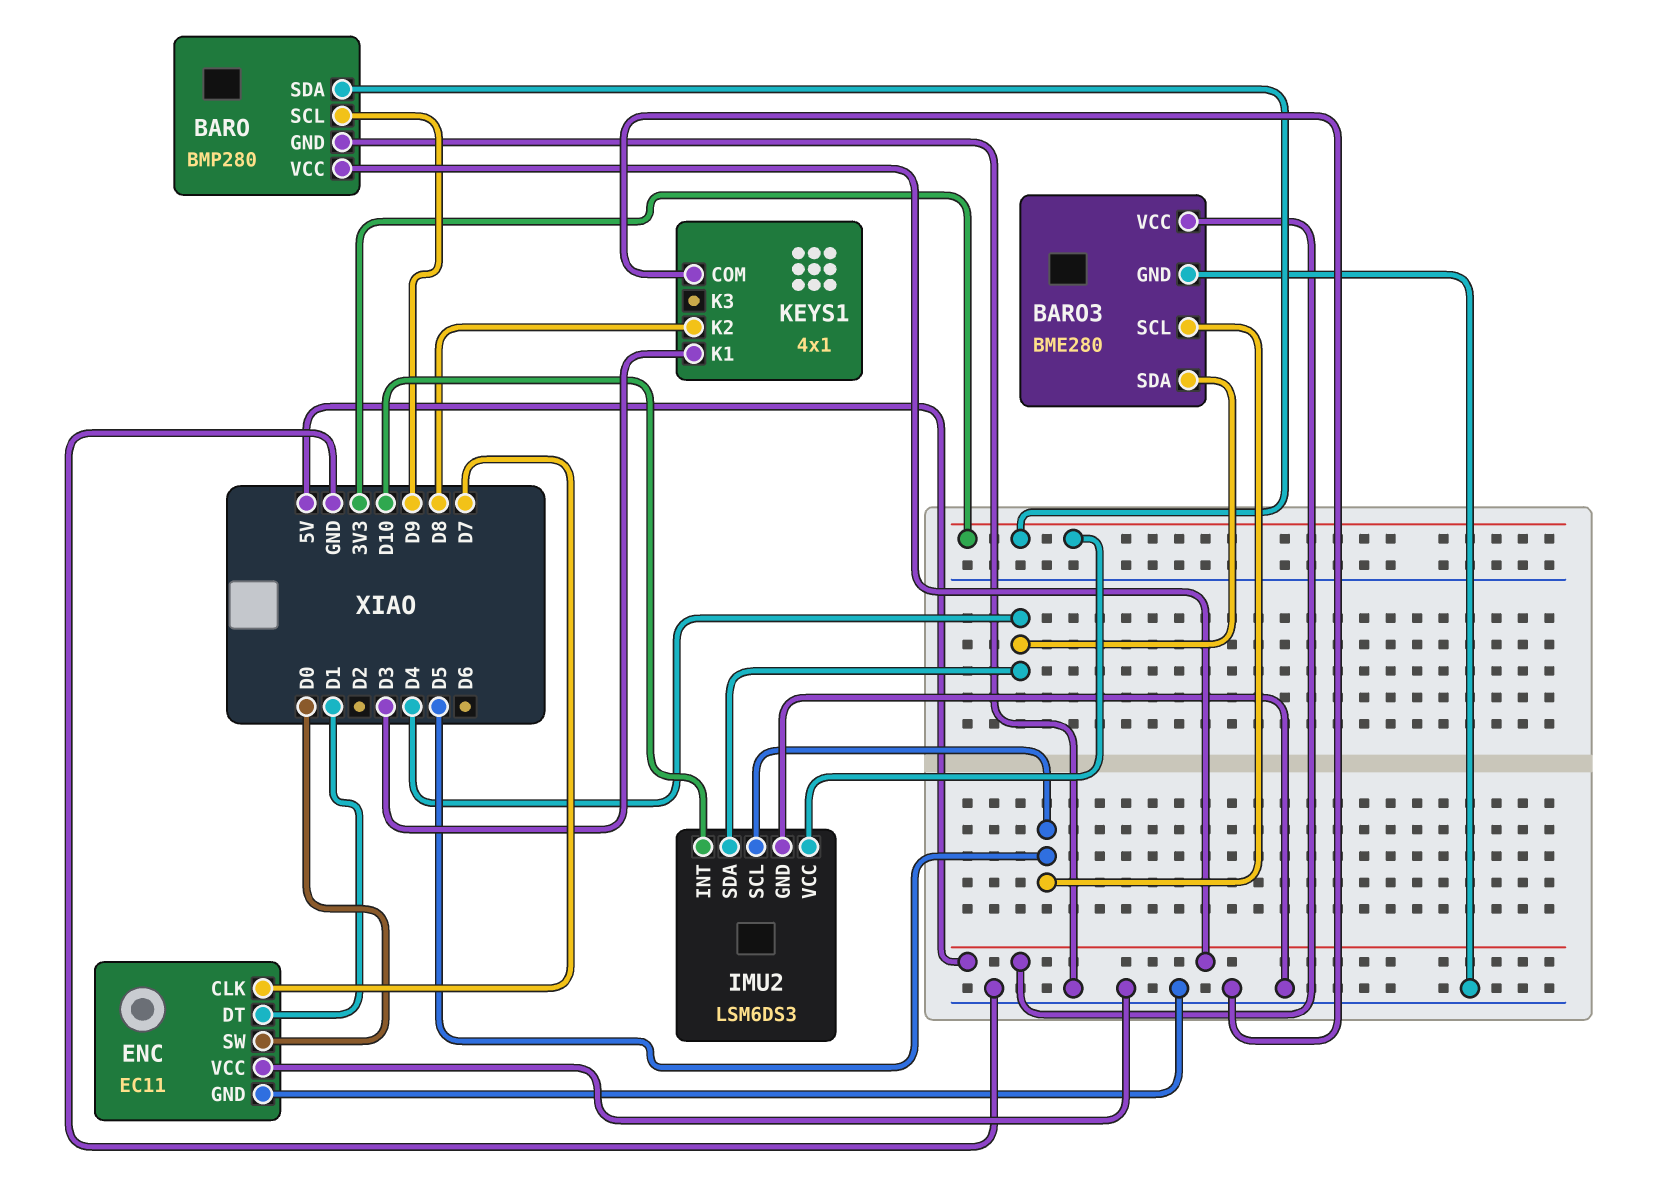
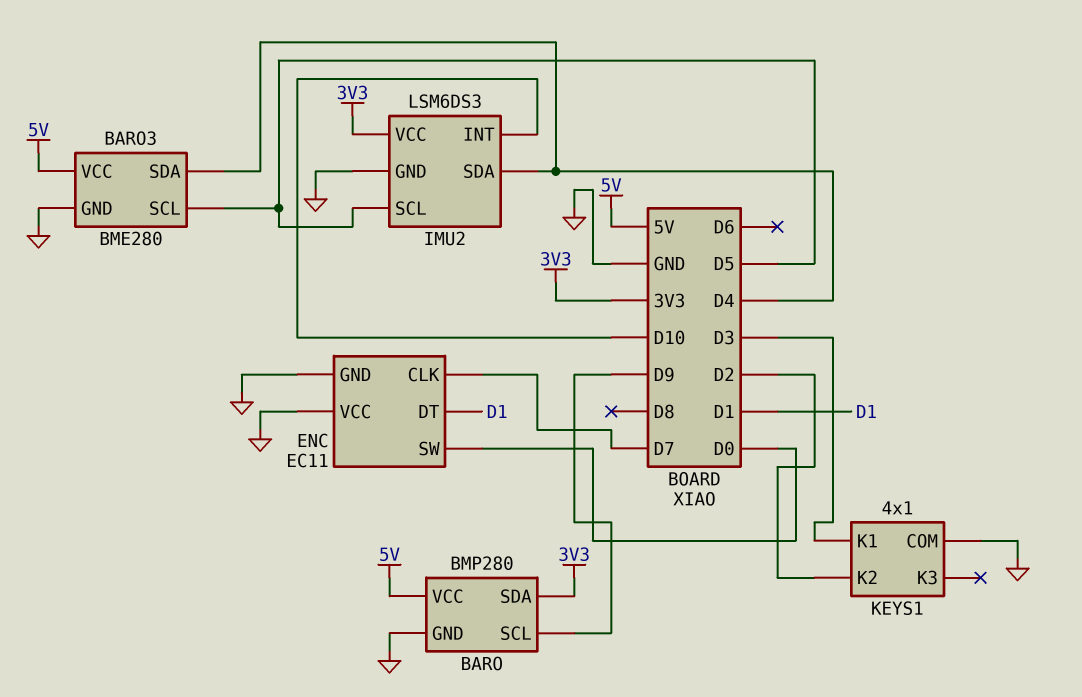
KEYS1 pin K2: D8 -> D2

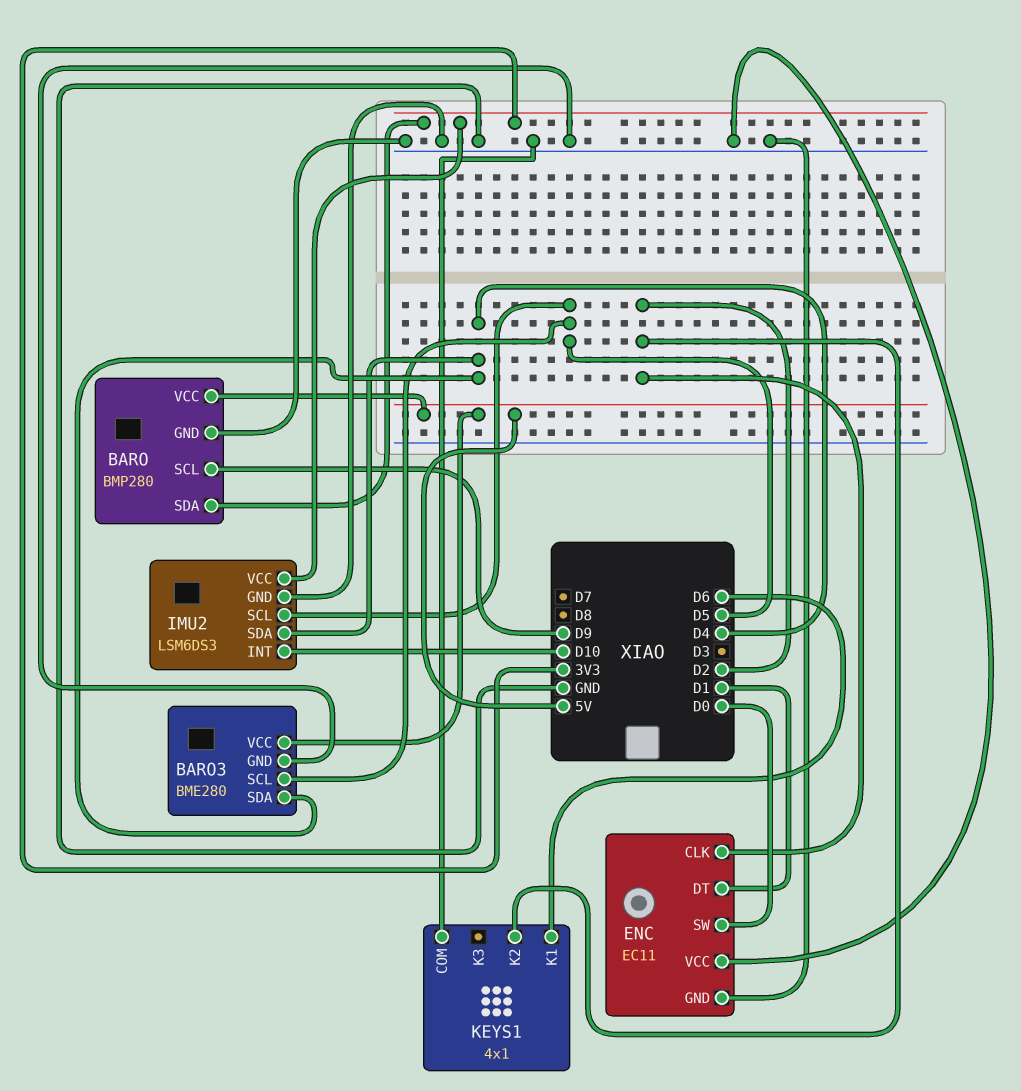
ENC pin CLK: D7 -> D2
KEYS1 pin K1: D3 -> D6

